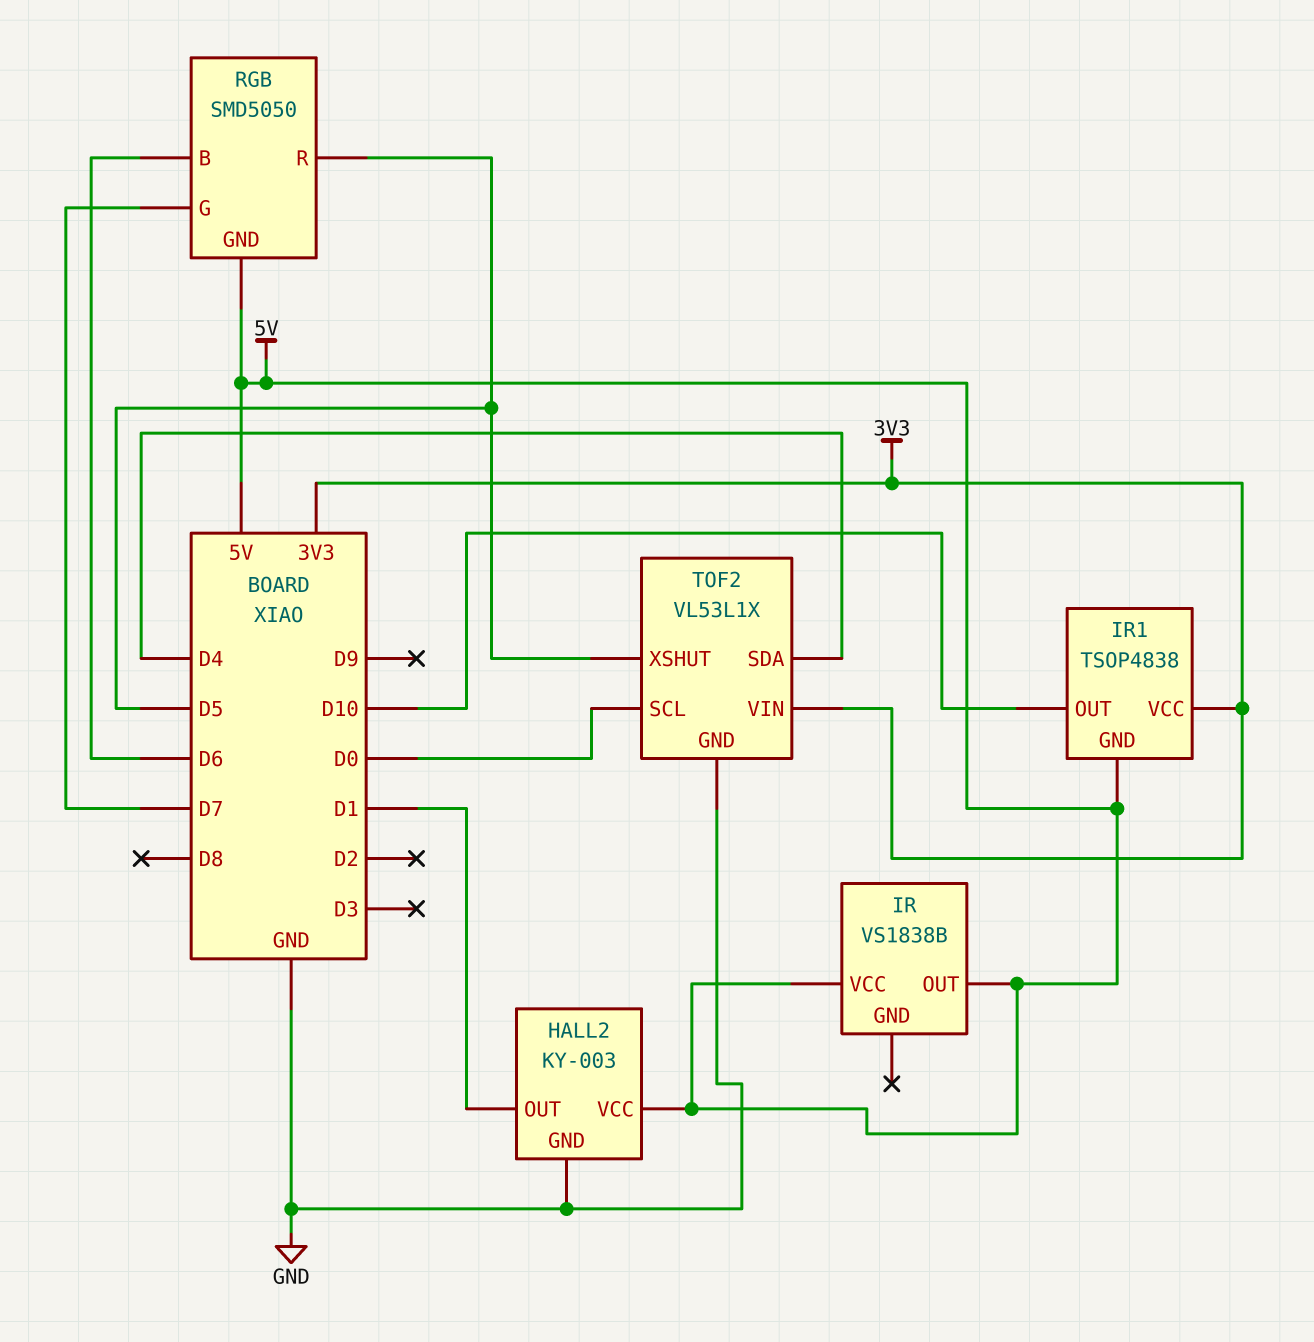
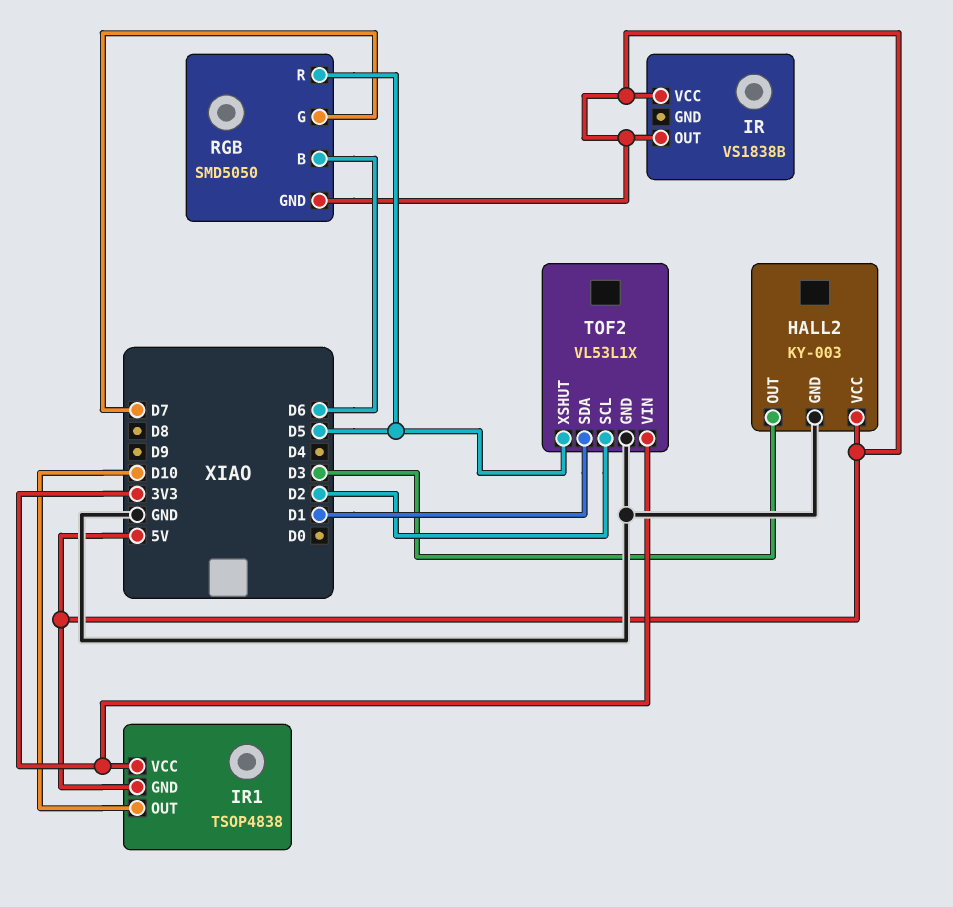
HALL2 pin OUT: D1 -> D3
TOF2 pin SCL: D0 -> D2
TOF2 pin SDA: D4 -> D1

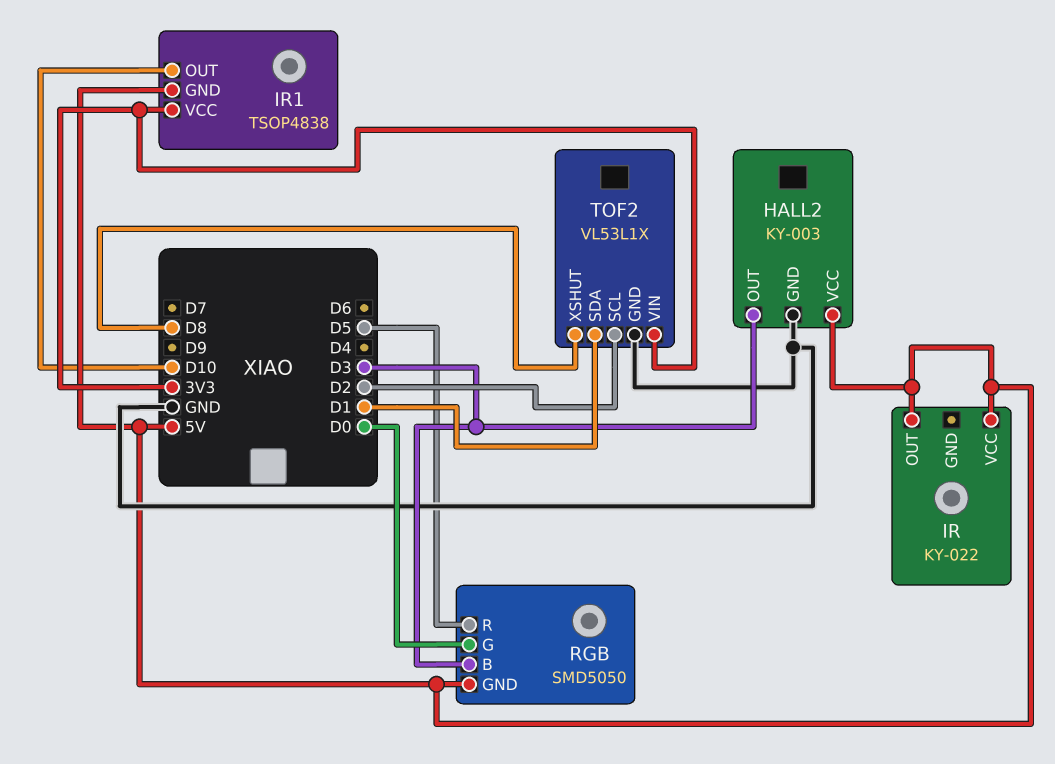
IR: VS1838B -> KY-022
RGB pin B: D6 -> D3
RGB pin G: D7 -> D0
TOF2 pin XSHUT: D5 -> D8

